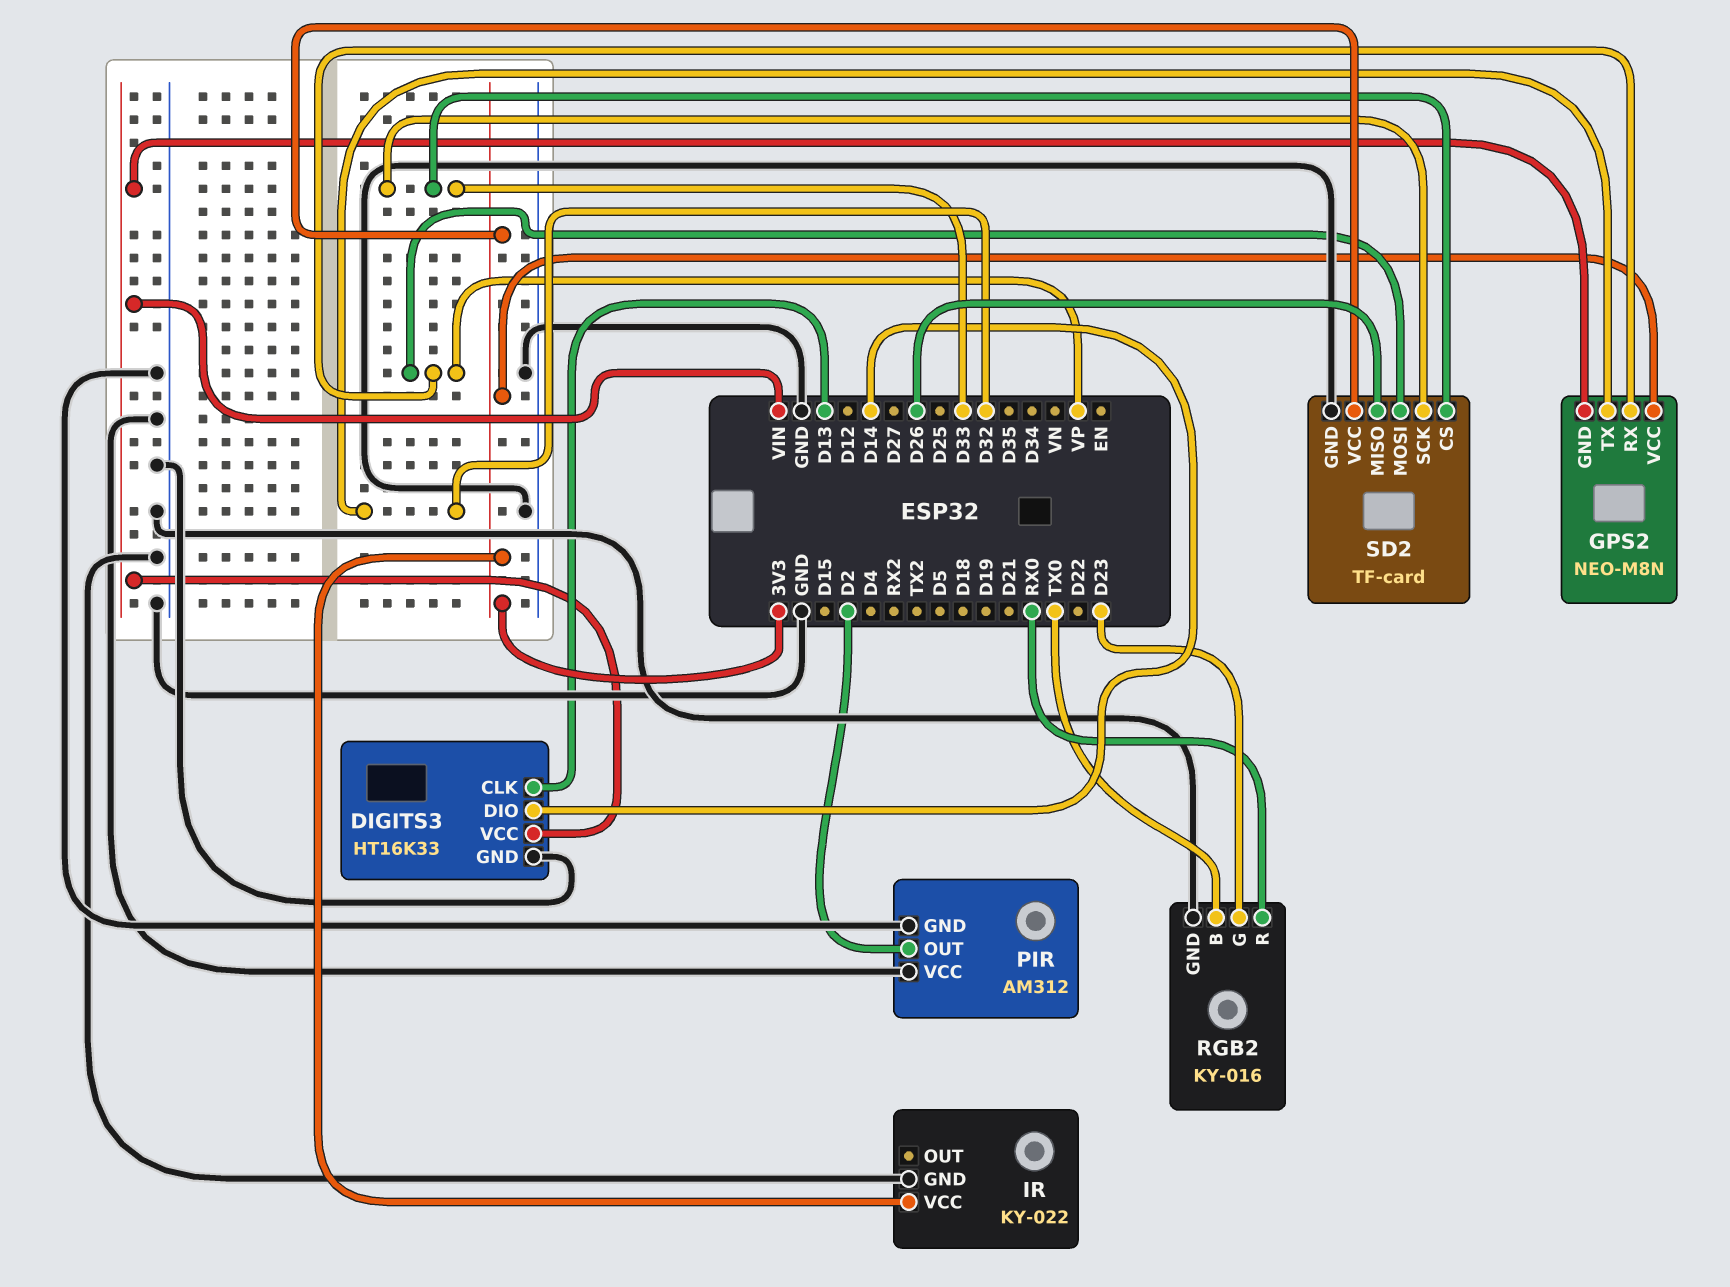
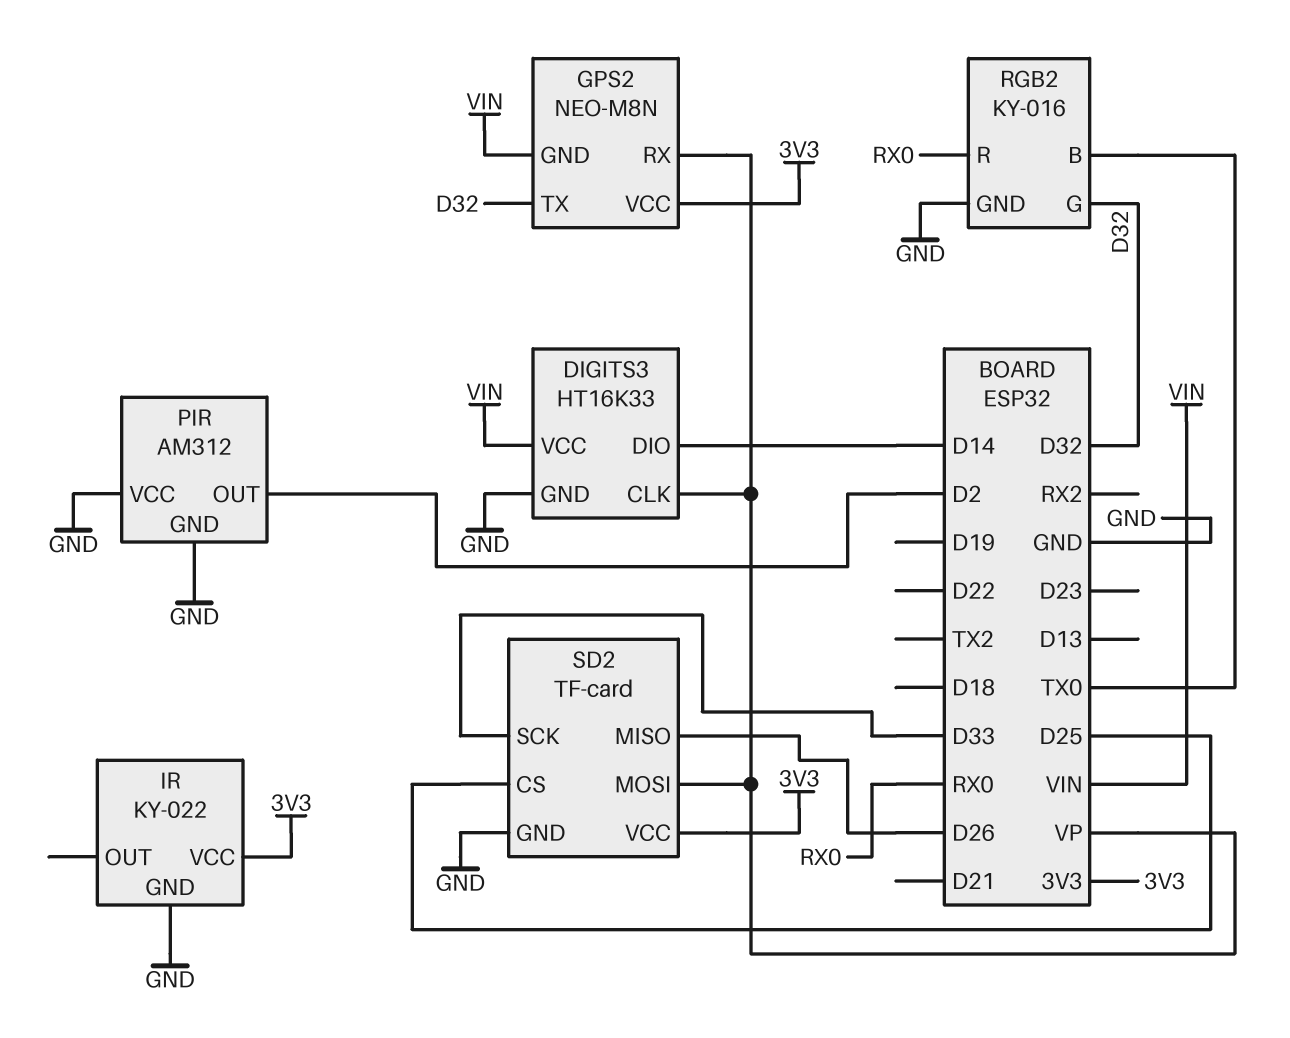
DIGITS3 pin CLK: D13 -> VP
RGB2 pin G: D23 -> D32
SD2 pin CS: D33 -> D25

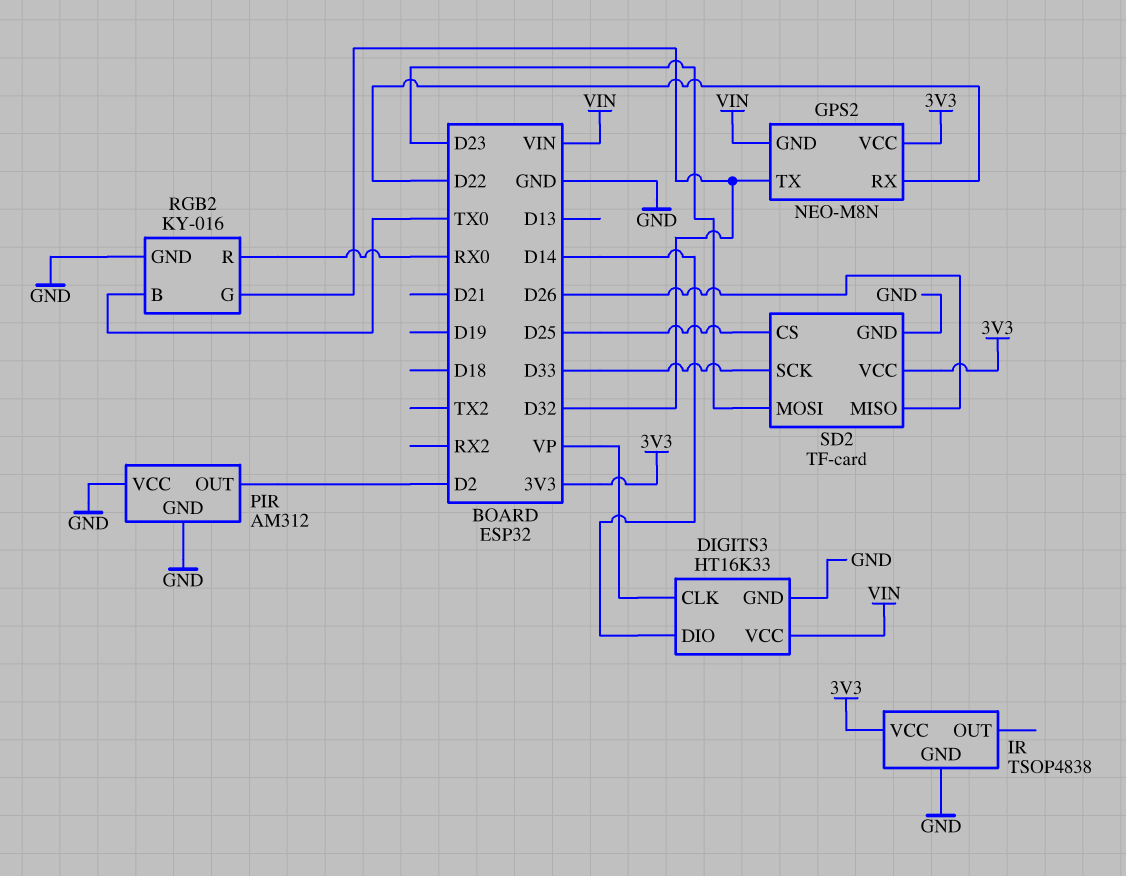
GPS2 pin RX: VP -> D22
IR: KY-022 -> TSOP4838
SD2 pin MOSI: VP -> D23

